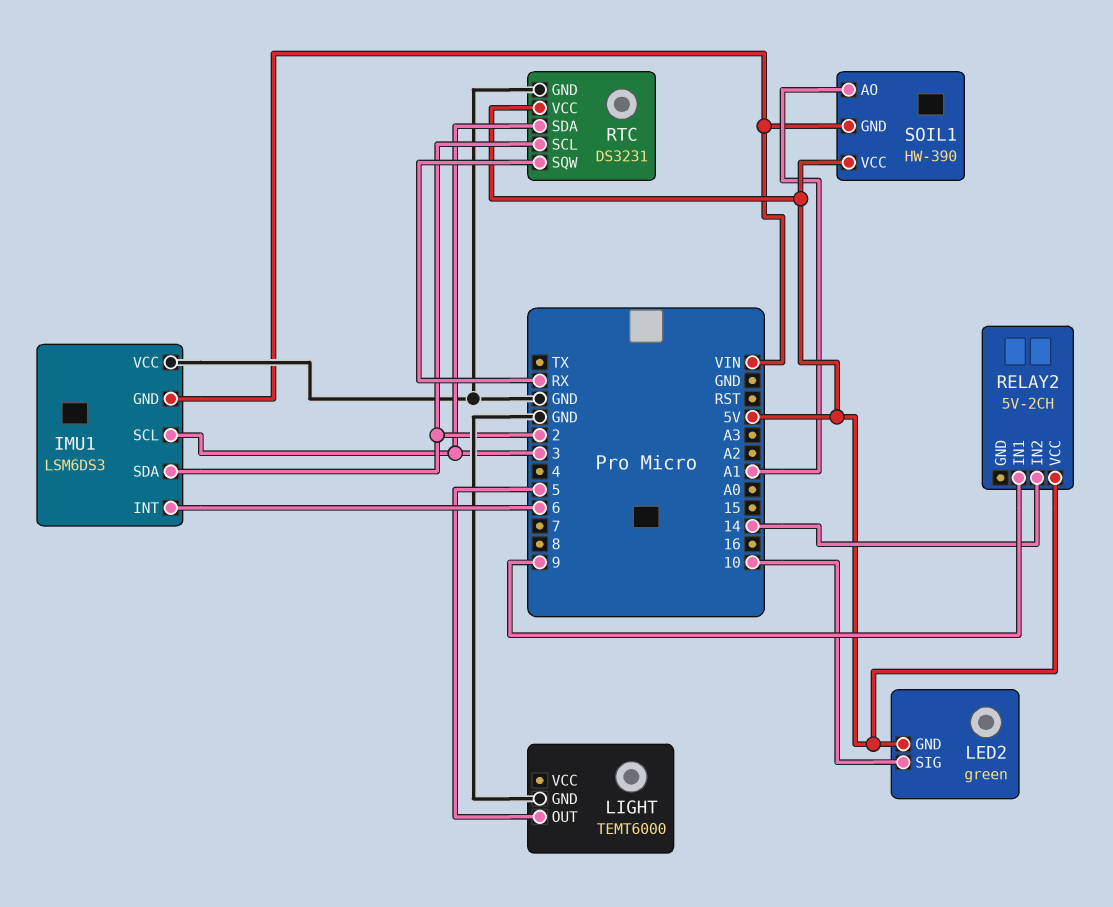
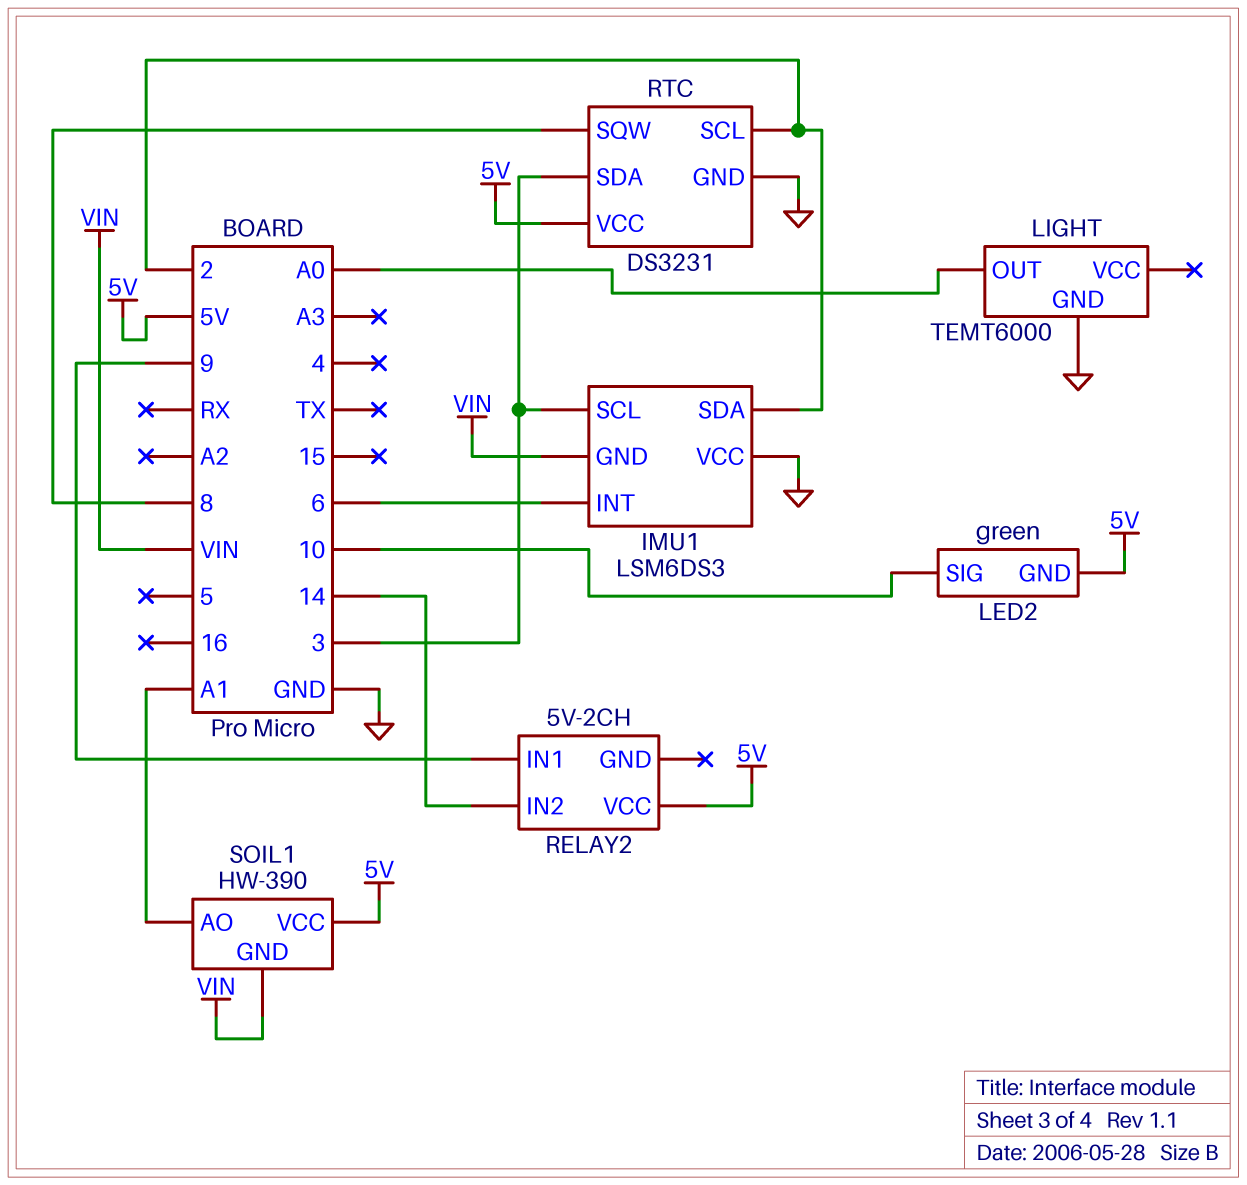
LIGHT pin OUT: 5 -> A0
RTC pin SQW: RX -> 8

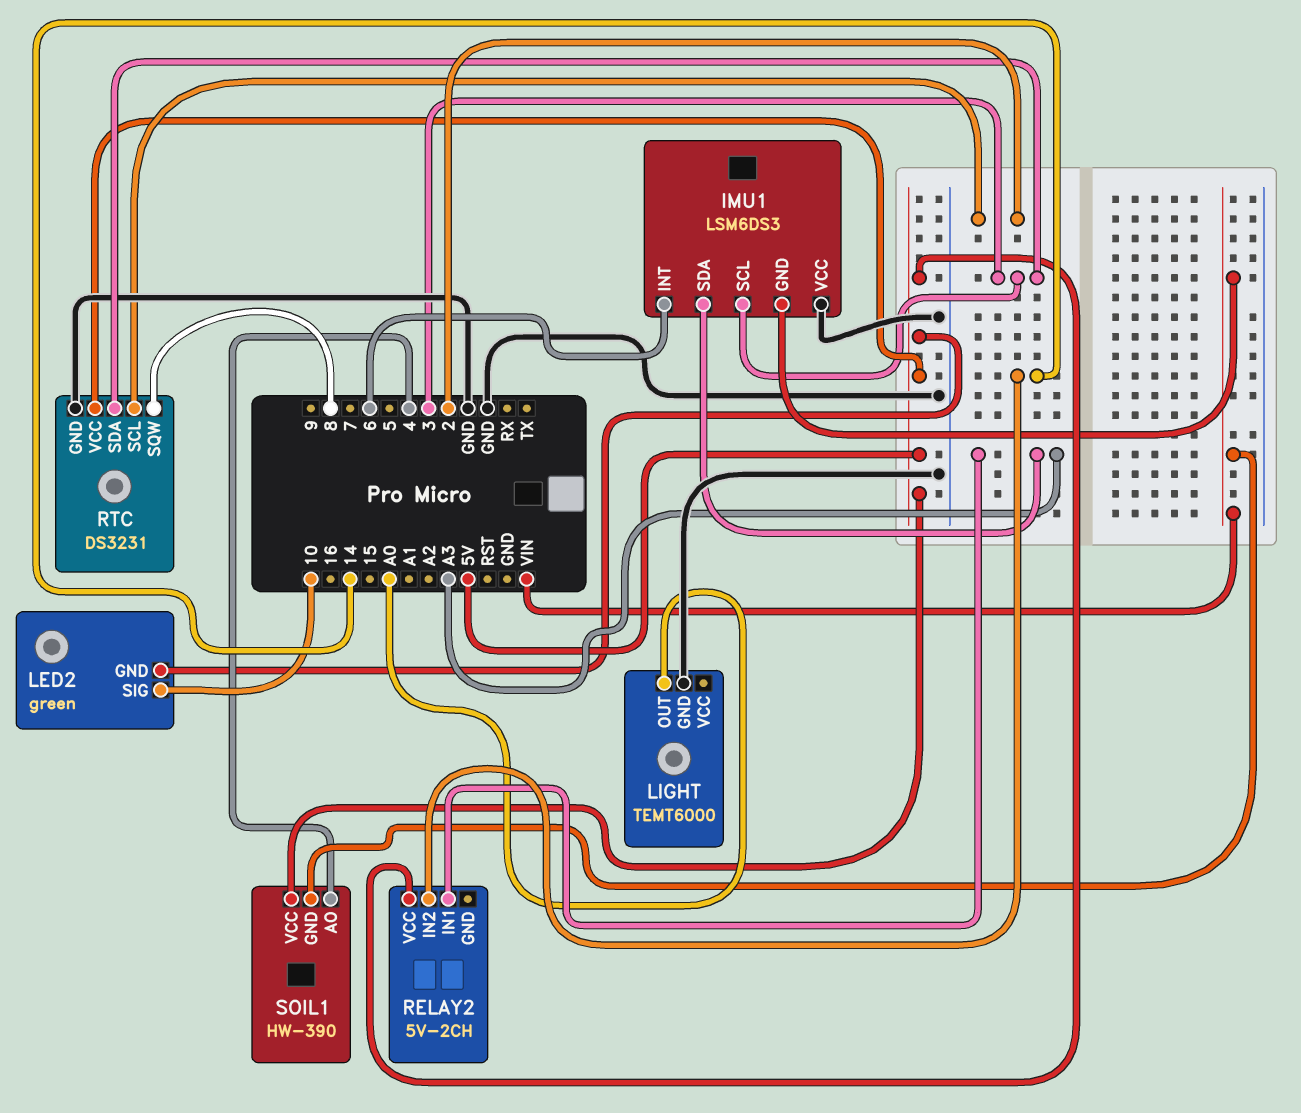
IMU1 pin SDA: 2 -> A3
RELAY2 pin IN1: 9 -> A3
SOIL1 pin AO: A1 -> 4

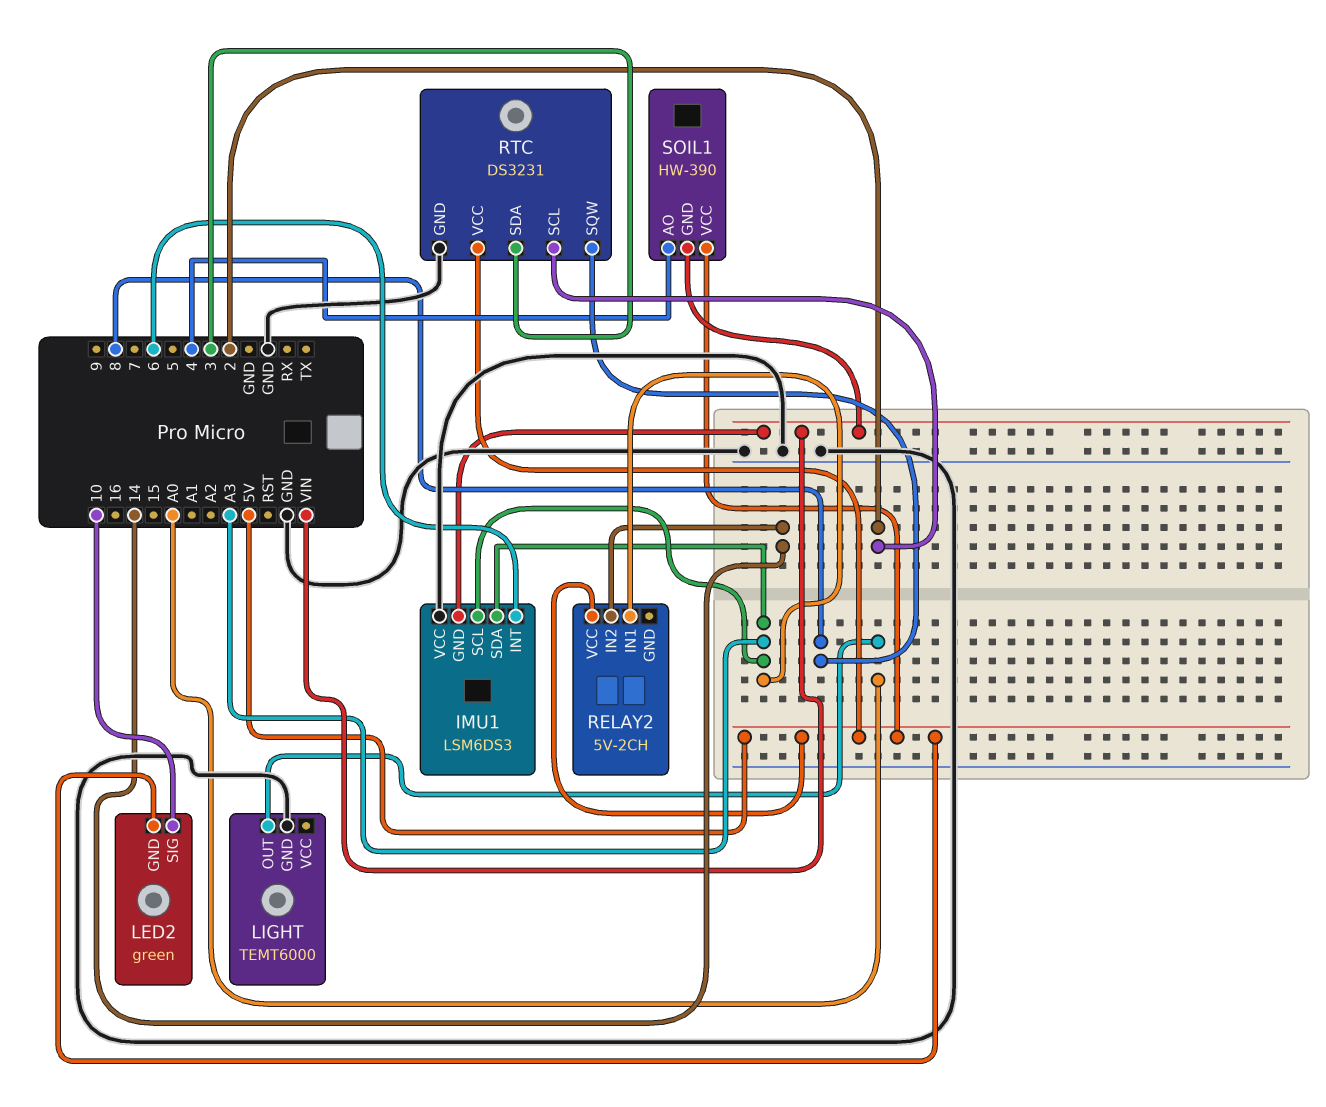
IMU1 pin SCL: 3 -> A3

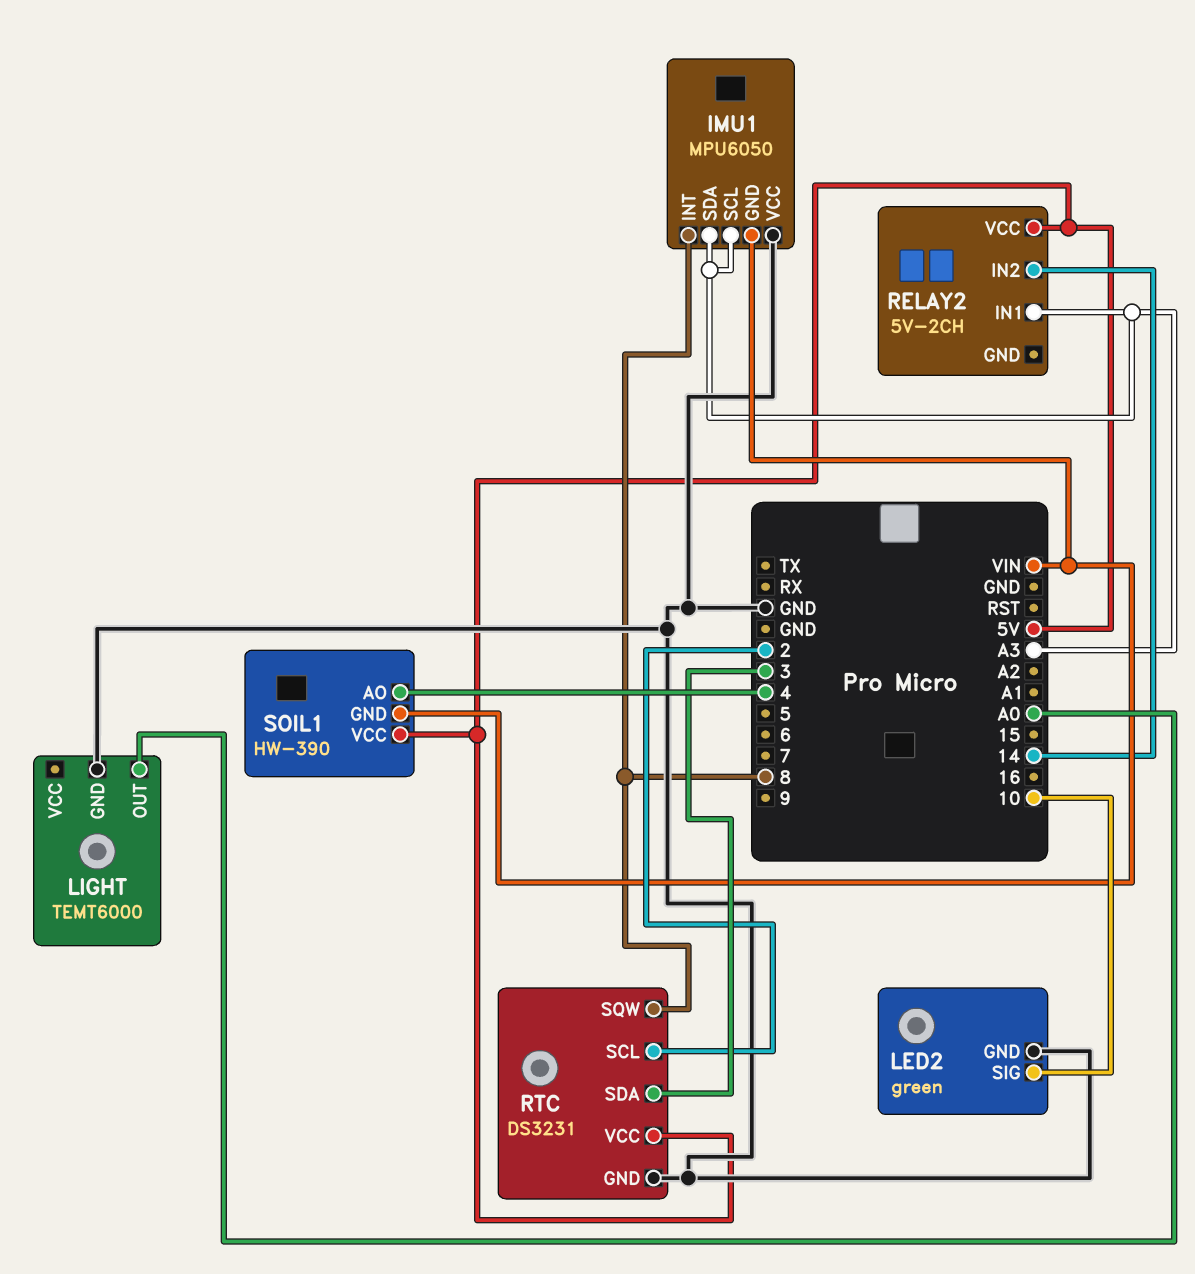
IMU1: LSM6DS3 -> MPU6050
IMU1 pin INT: 6 -> 8
LED2 pin GND: 5V -> GND

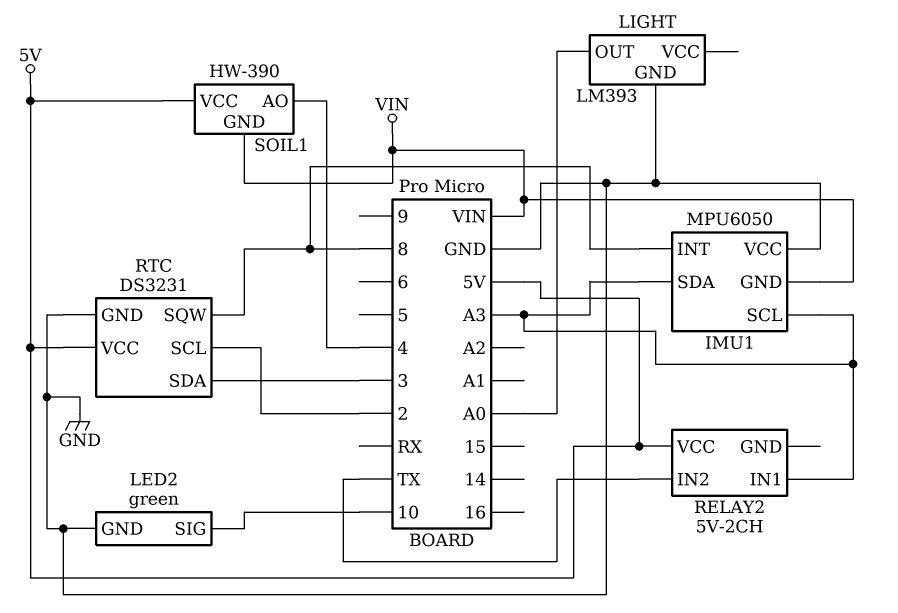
LIGHT: TEMT6000 -> LM393
RELAY2 pin IN2: 14 -> TX

